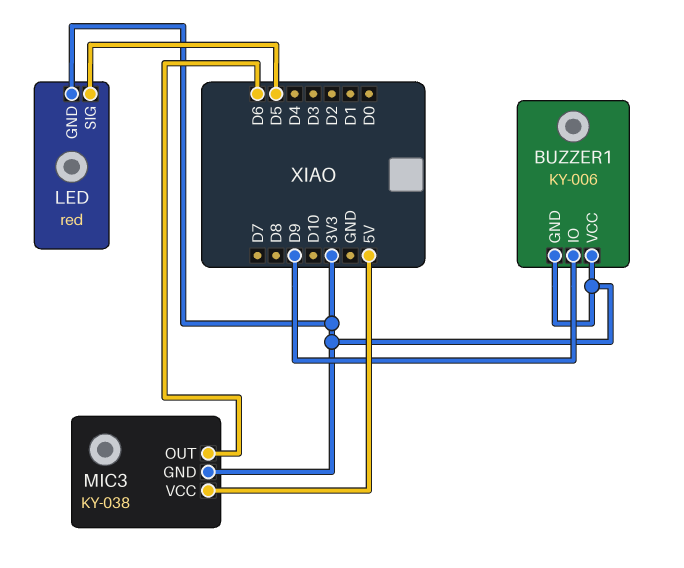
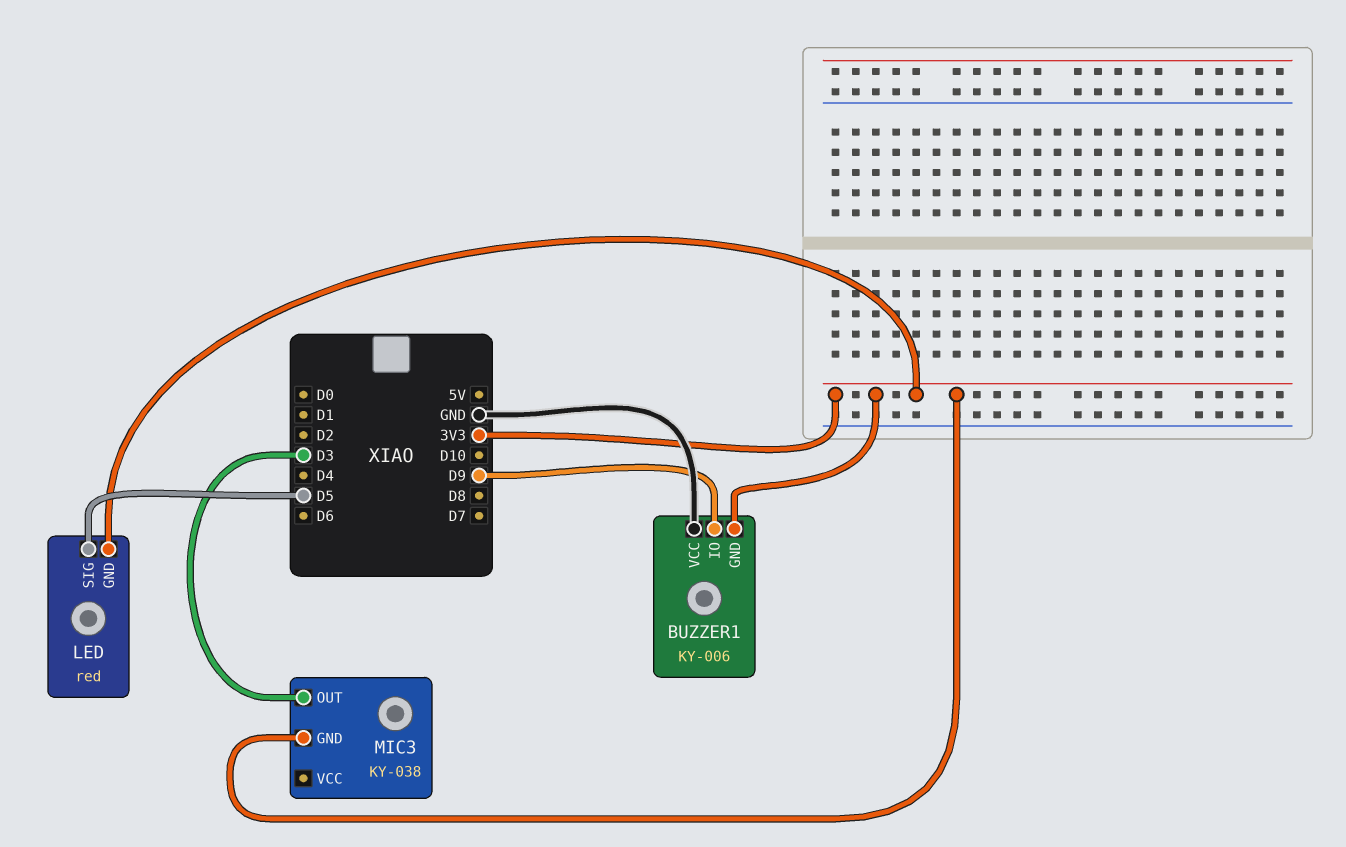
BUZZER1 pin VCC: 3V3 -> GND
MIC3 pin OUT: D6 -> D3
MIC3 pin VCC: 5V -> none

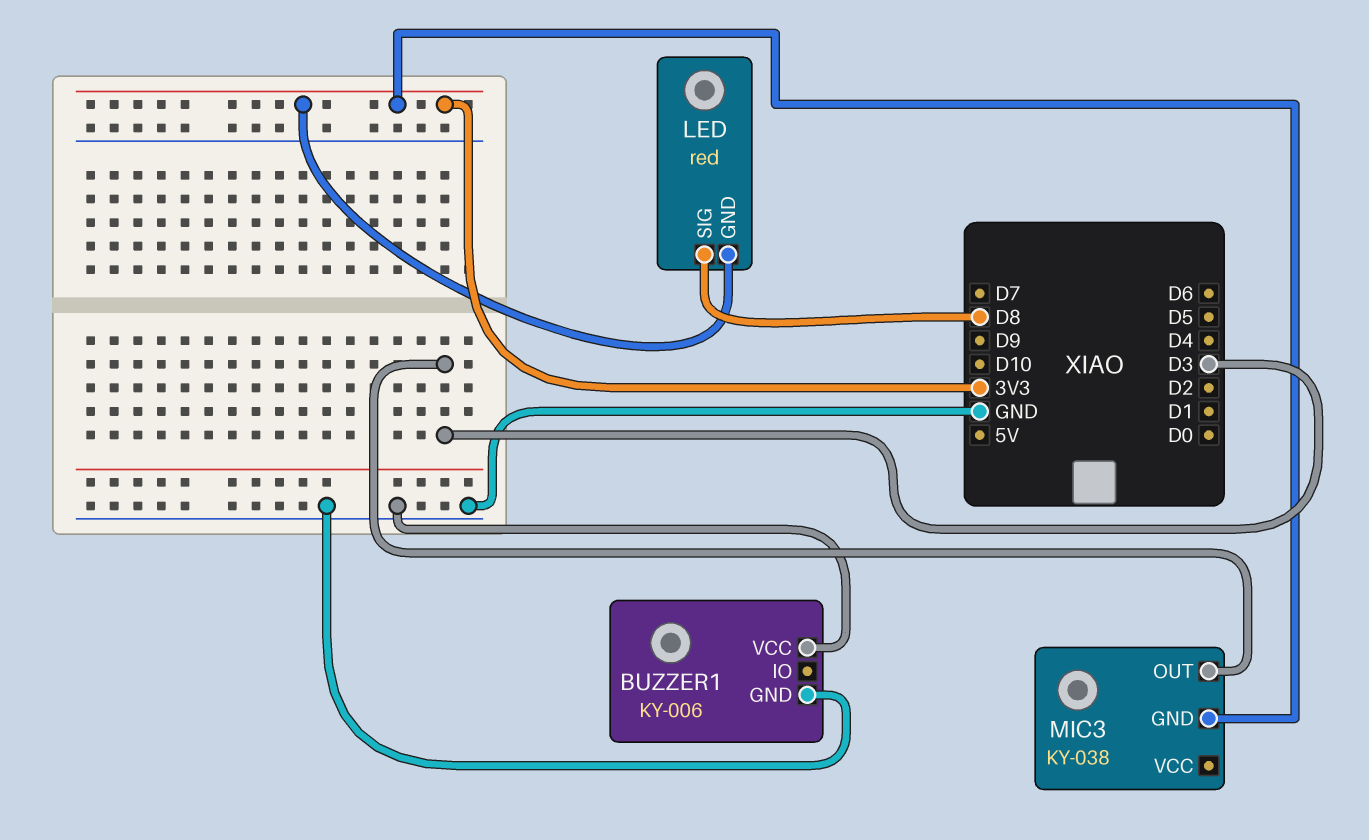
BUZZER1 pin GND: 3V3 -> GND
BUZZER1 pin IO: D9 -> none
LED pin SIG: D5 -> D8

